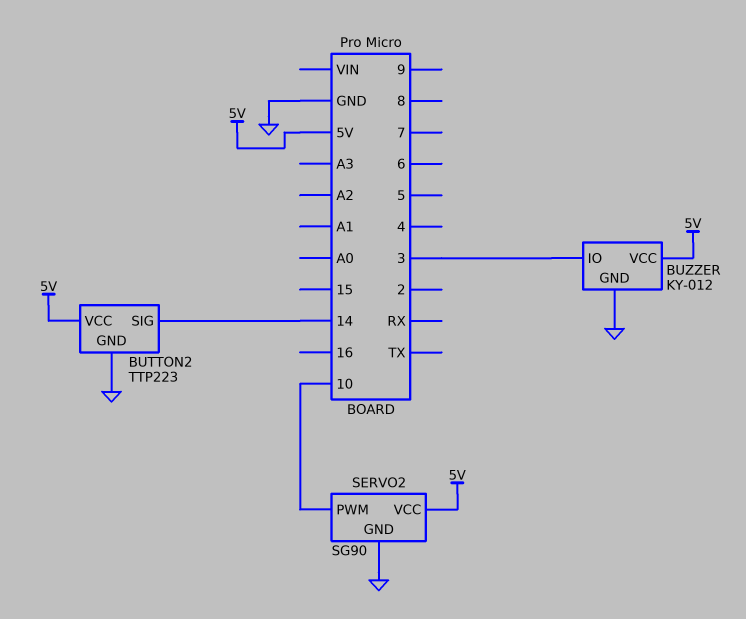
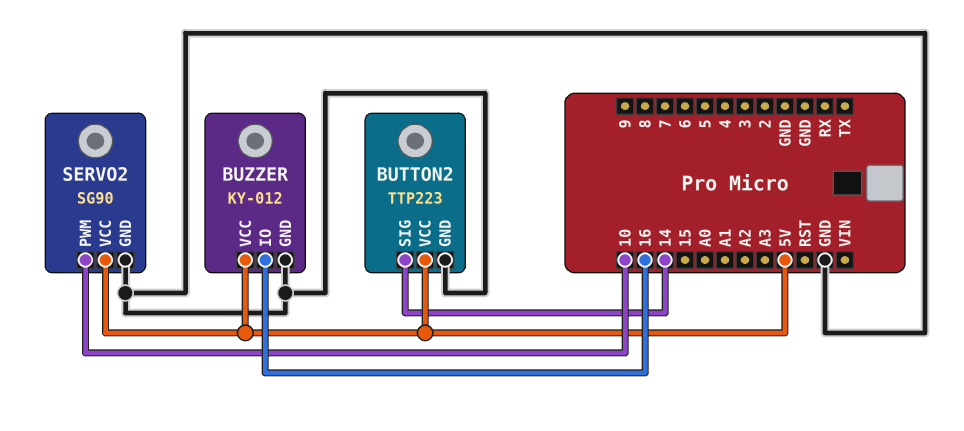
BUZZER pin IO: 3 -> 16

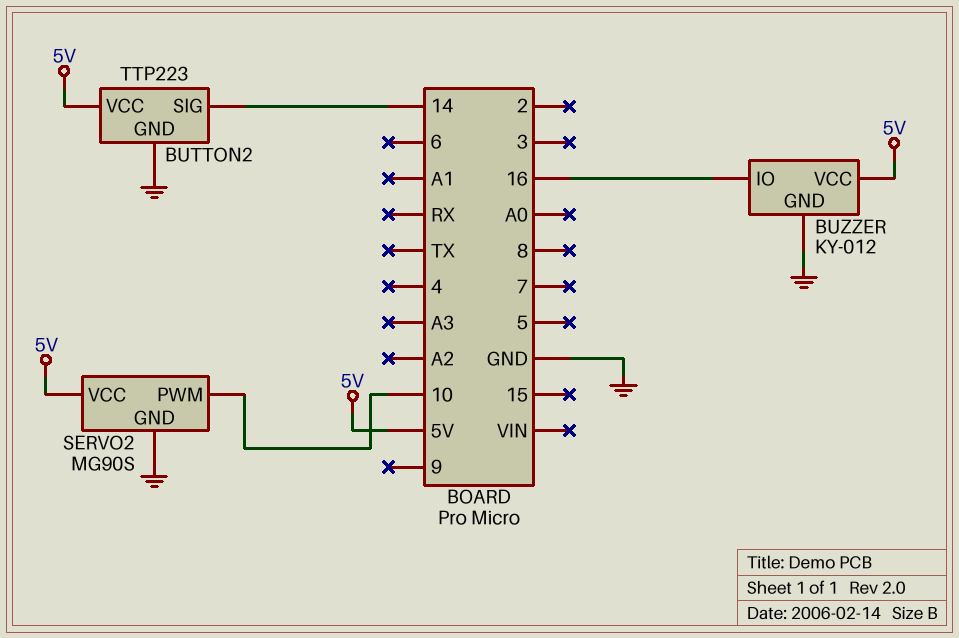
SERVO2: SG90 -> MG90S

